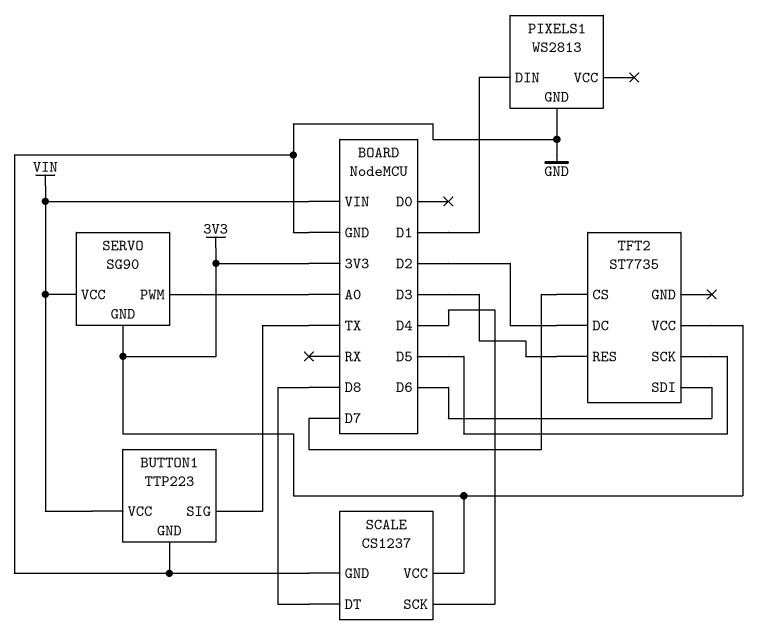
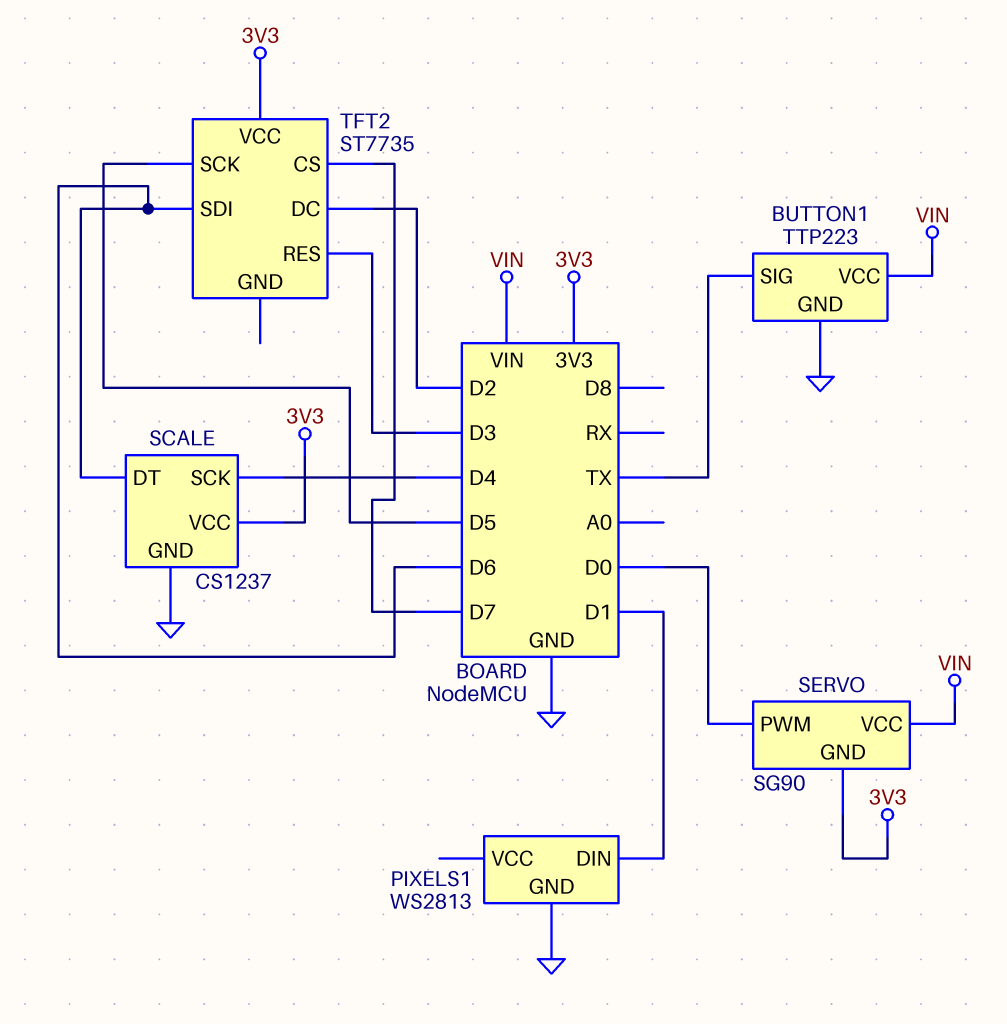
SCALE pin DT: D8 -> D6
SERVO pin PWM: A0 -> D0

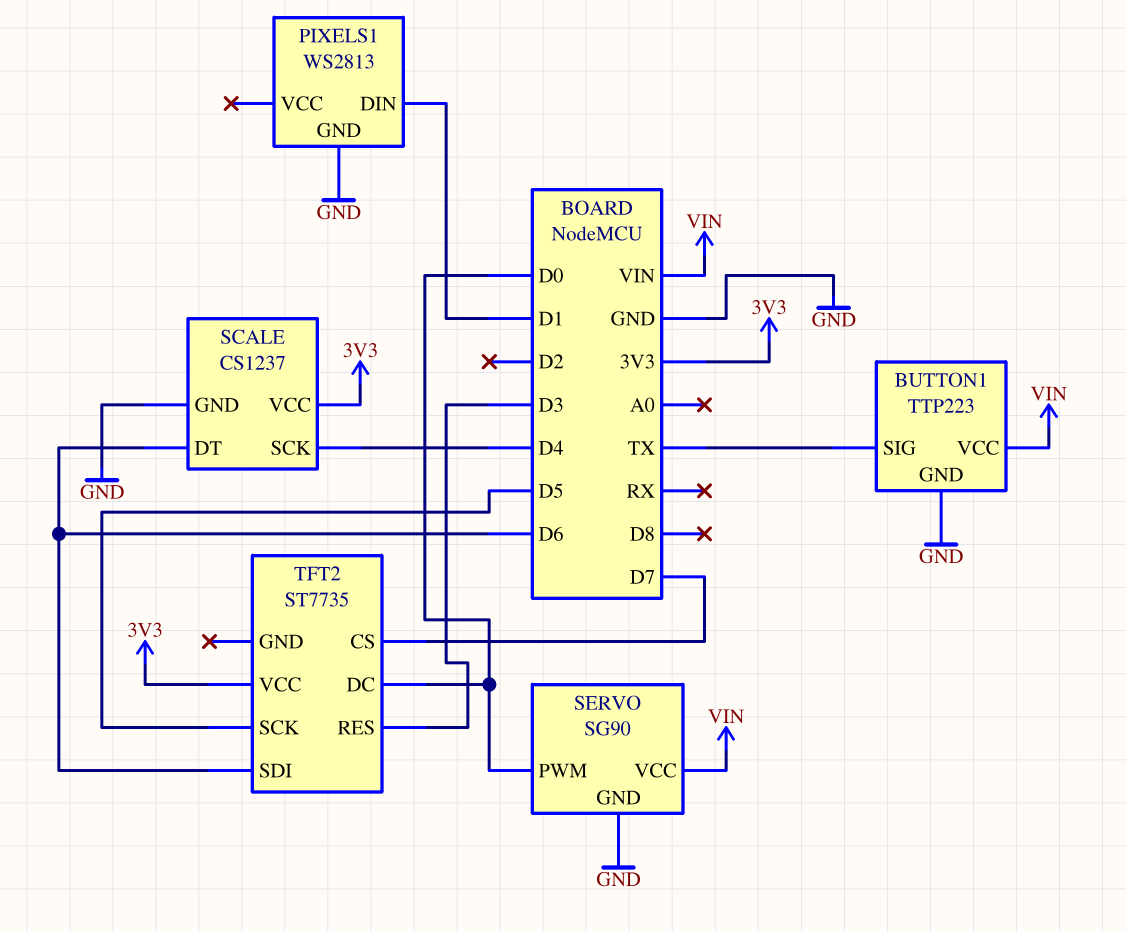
SERVO pin GND: 3V3 -> GND
TFT2 pin DC: D2 -> D0

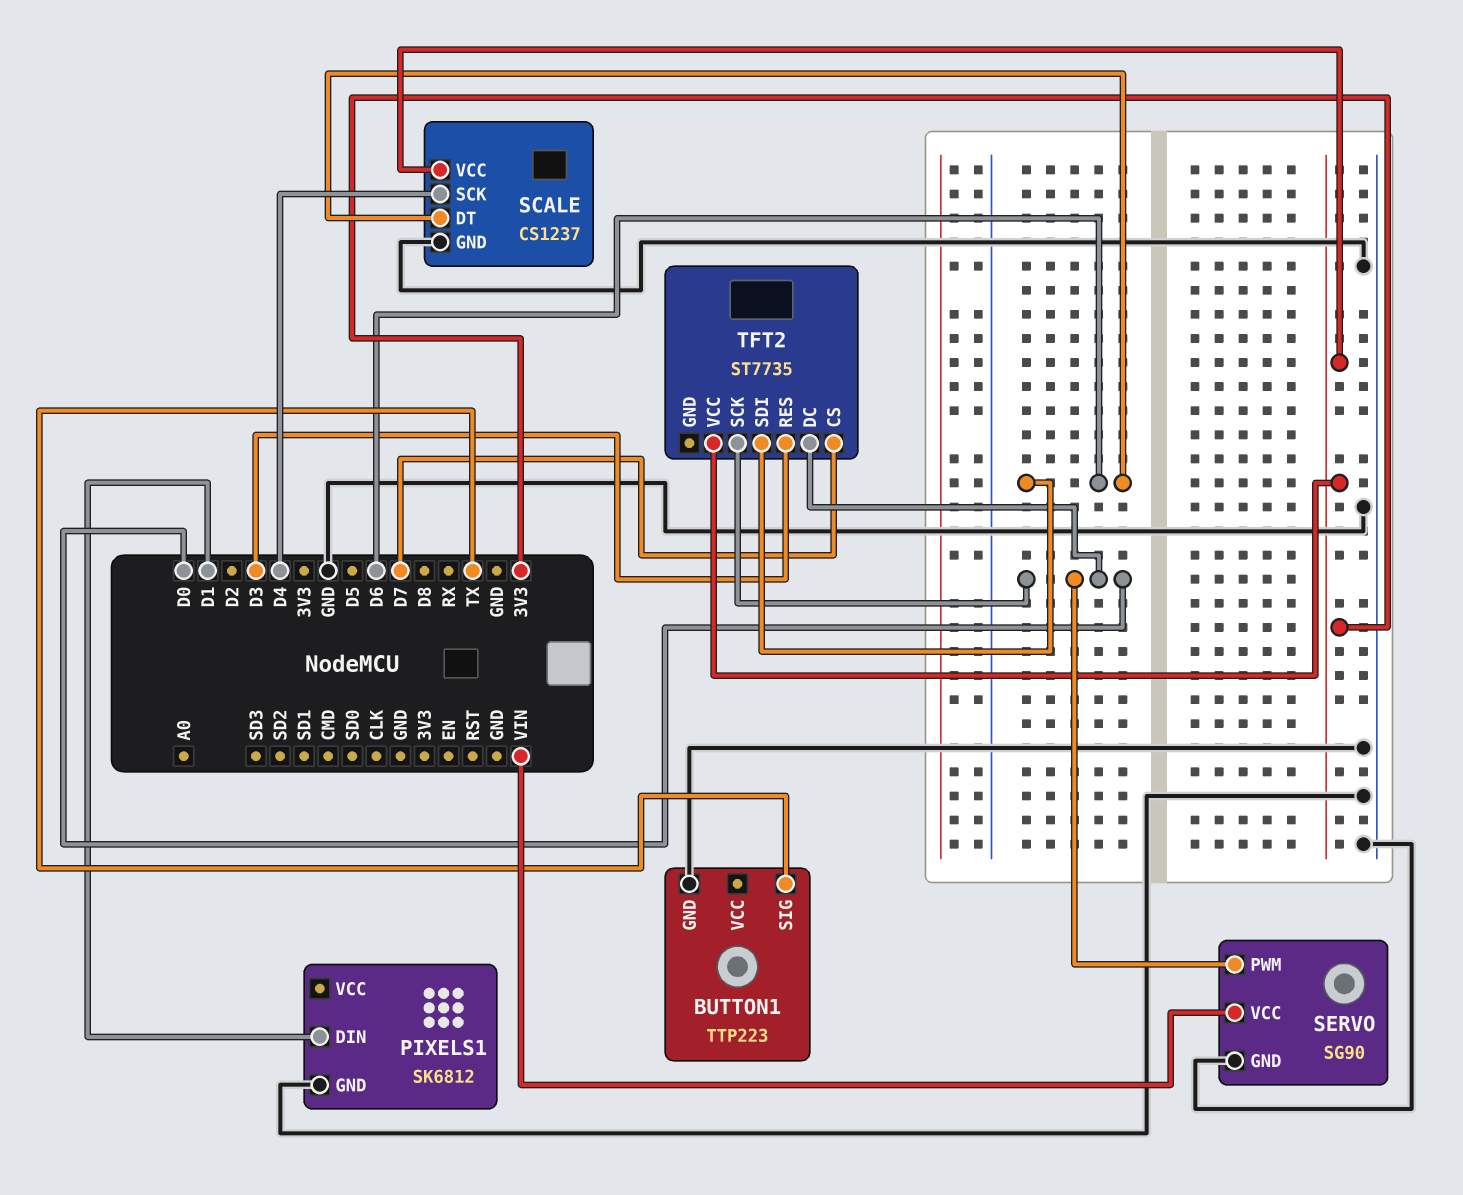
BUTTON1 pin VCC: VIN -> none
PIXELS1: WS2813 -> SK6812
TFT2 pin SCK: D5 -> D0

